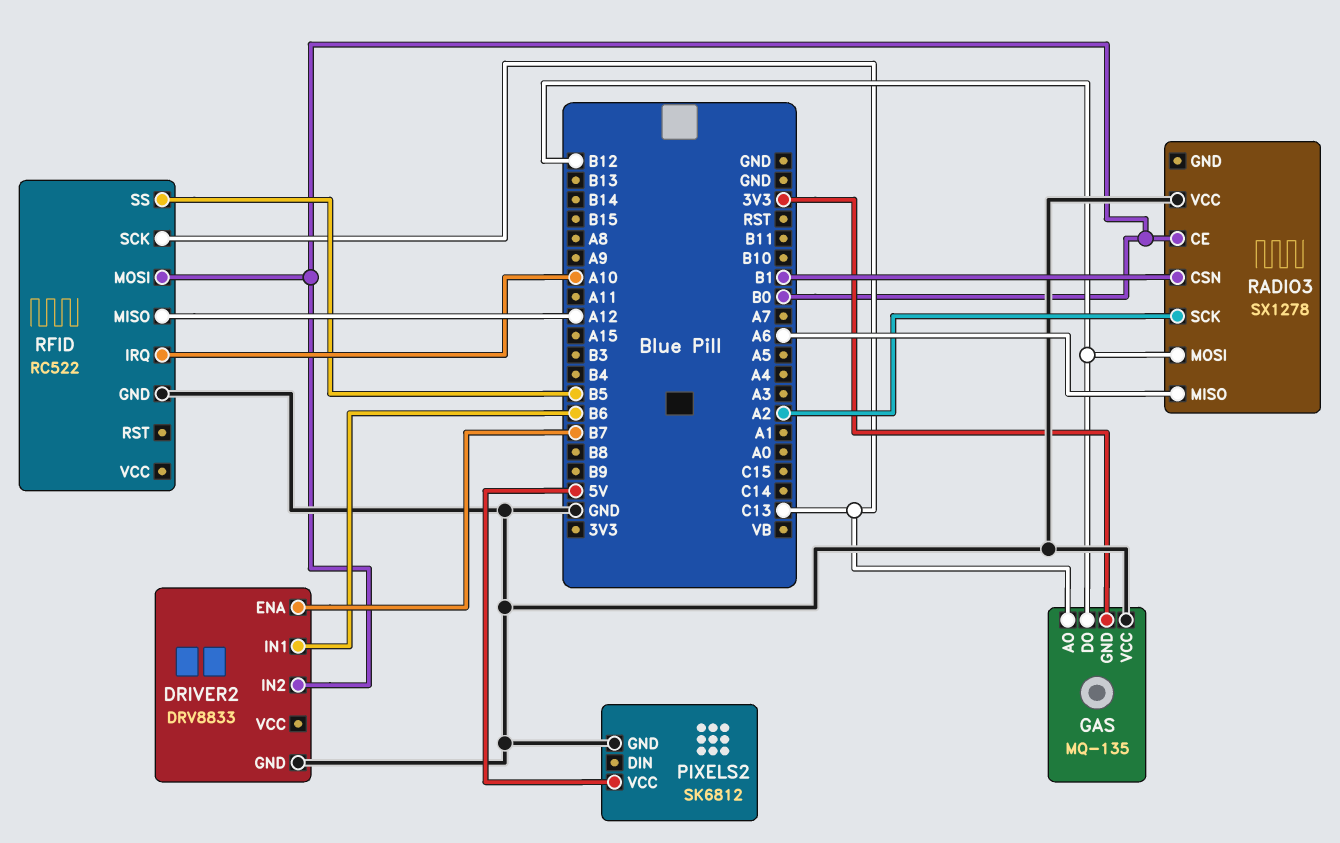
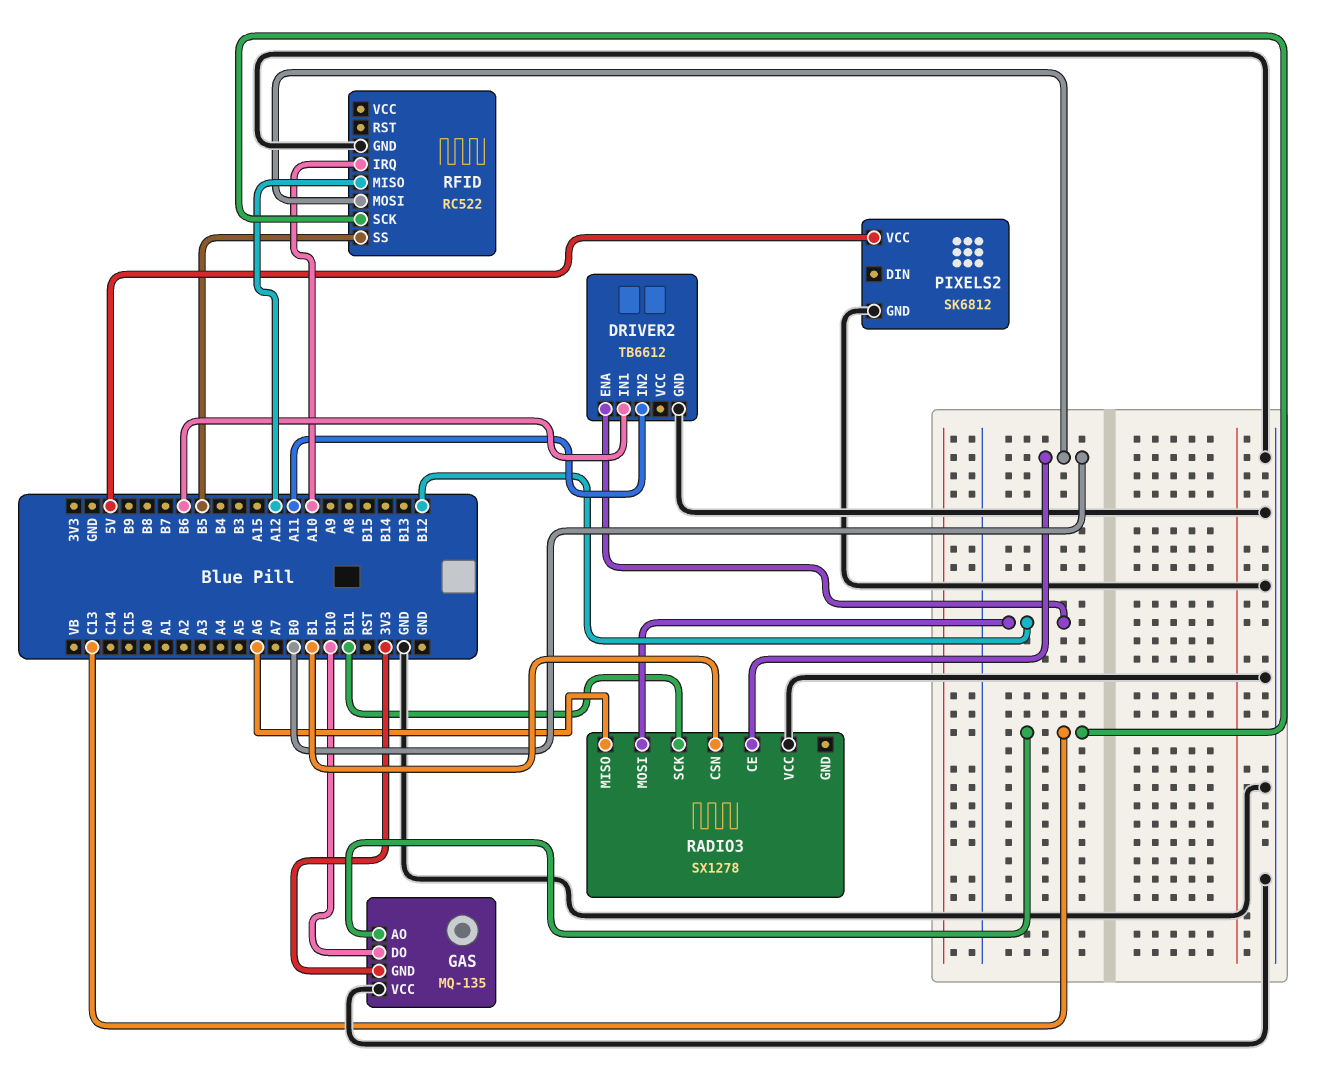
DRIVER2: DRV8833 -> TB6612
DRIVER2 pin ENA: B7 -> B12
DRIVER2 pin IN2: B0 -> A11
GAS pin DO: B12 -> B10
RADIO3 pin SCK: A2 -> B11

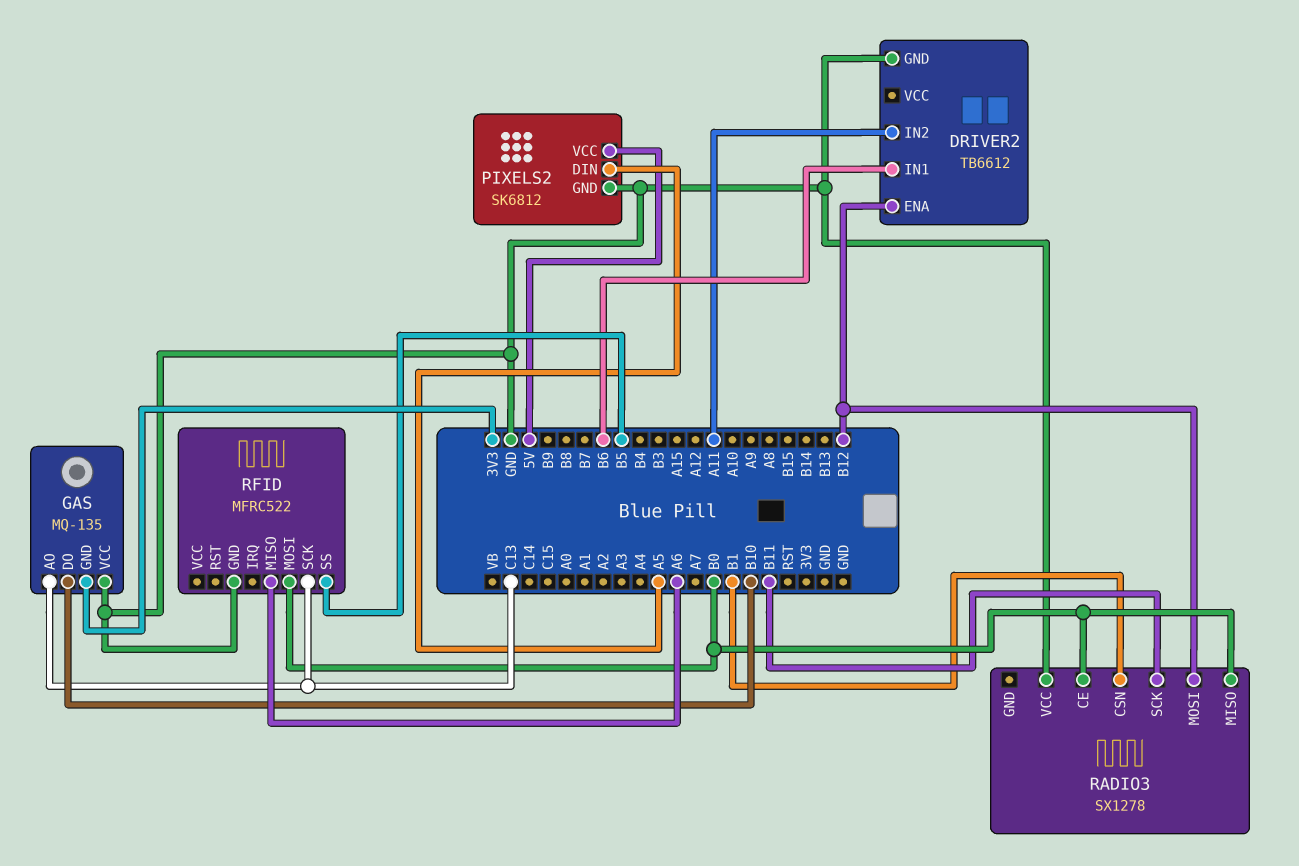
PIXELS2 pin DIN: none -> A5
RADIO3 pin MISO: A6 -> B0
RFID: RC522 -> MFRC522
RFID pin IRQ: A10 -> none
RFID pin MISO: A12 -> A6

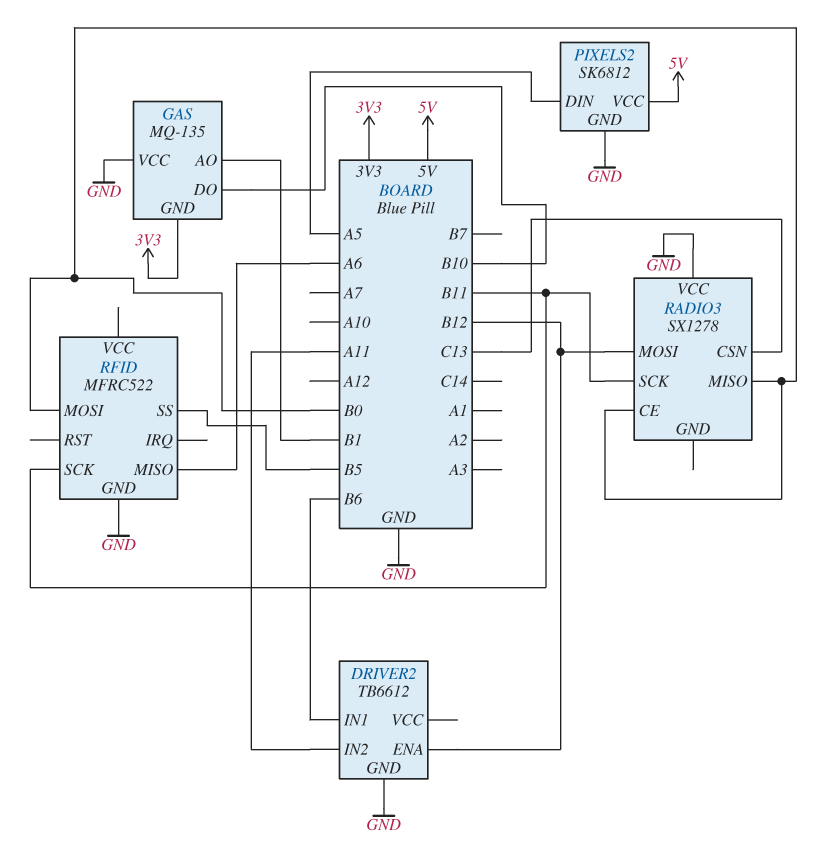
GAS pin AO: C13 -> B1
RADIO3 pin CSN: B1 -> C13
RFID pin SCK: C13 -> B11

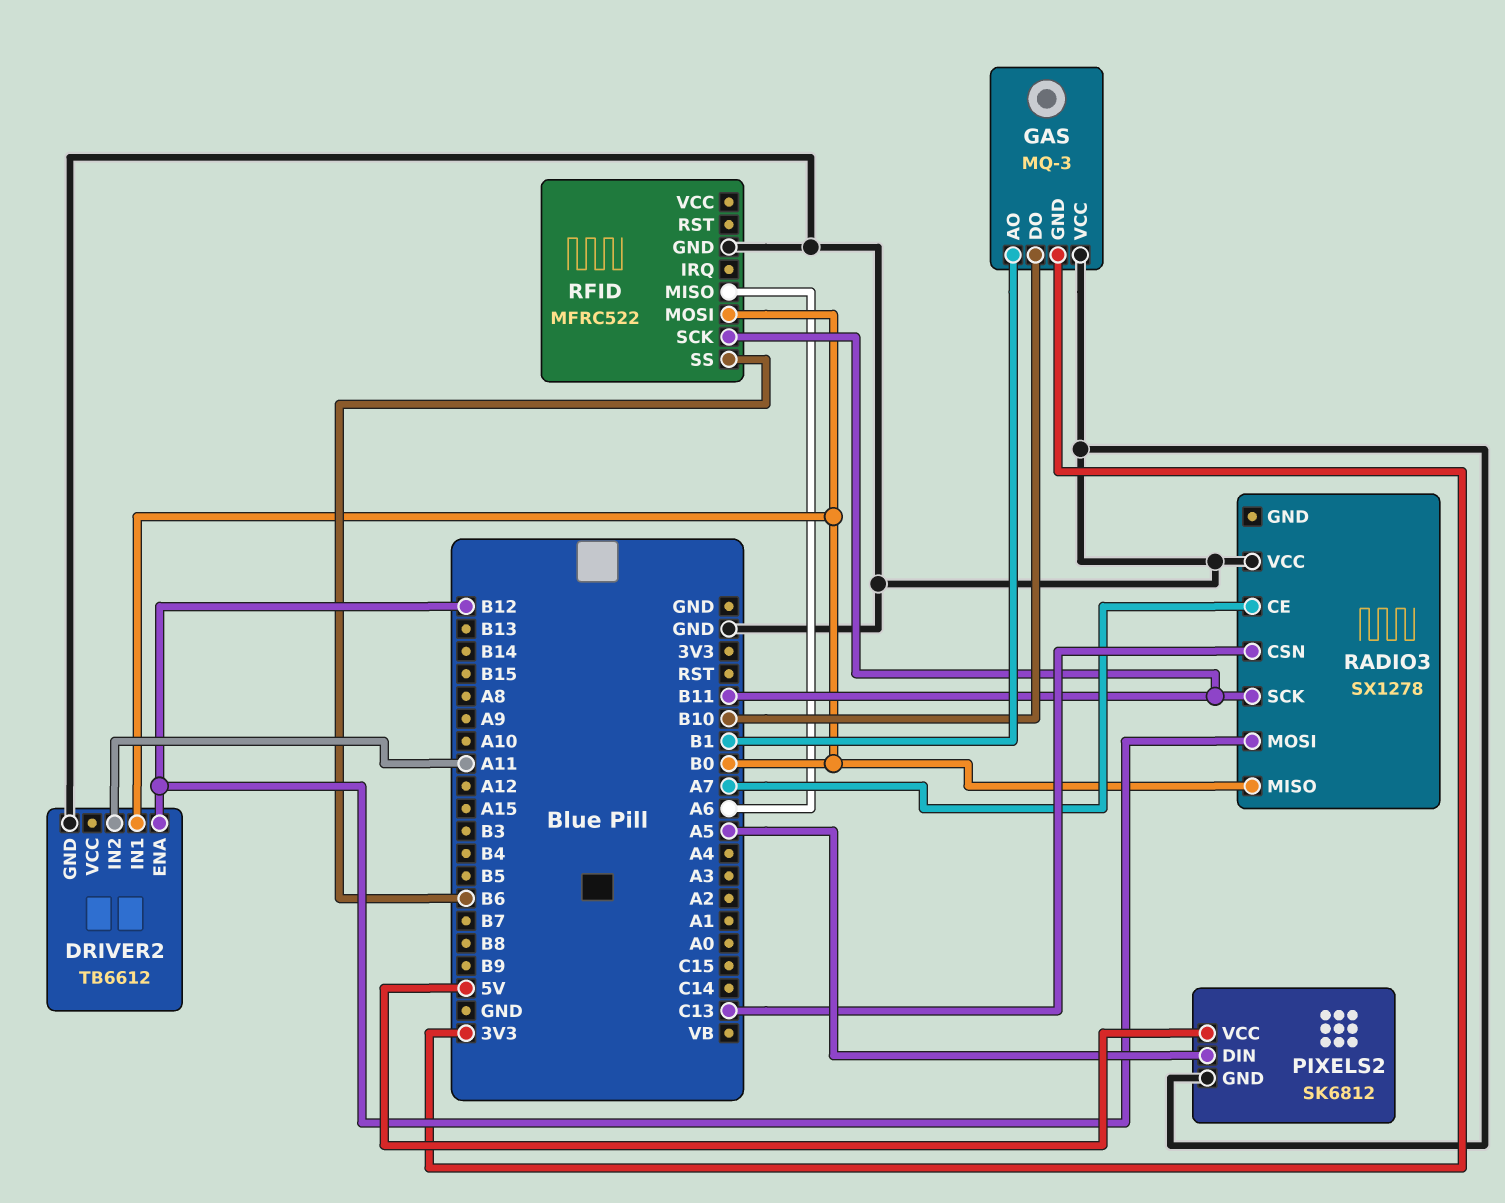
DRIVER2 pin IN1: B6 -> B0
GAS: MQ-135 -> MQ-3
RADIO3 pin CE: B0 -> A7
RFID pin SS: B5 -> B6

